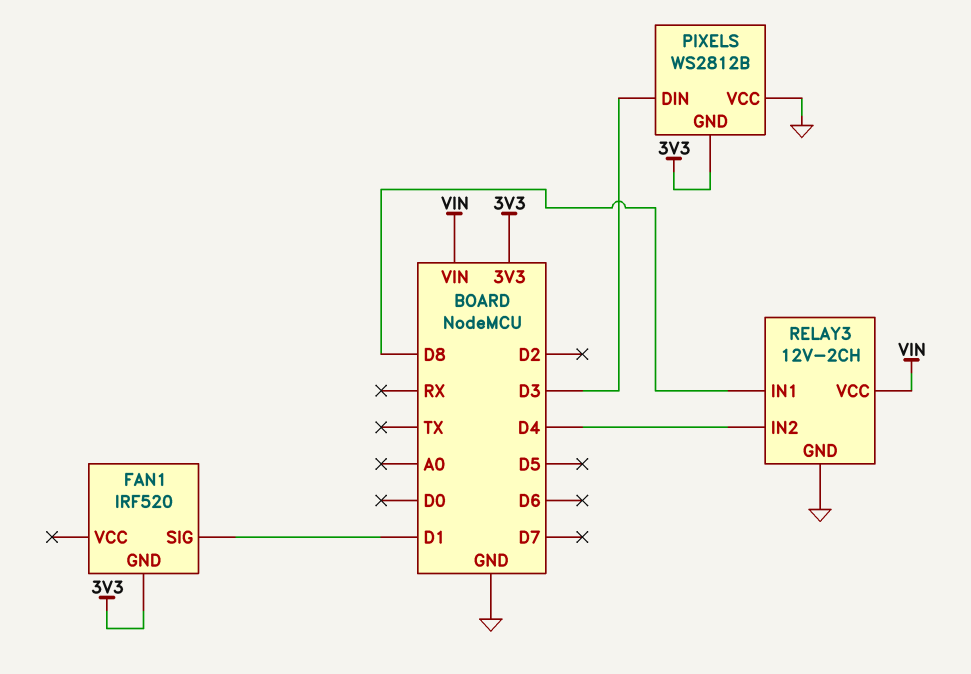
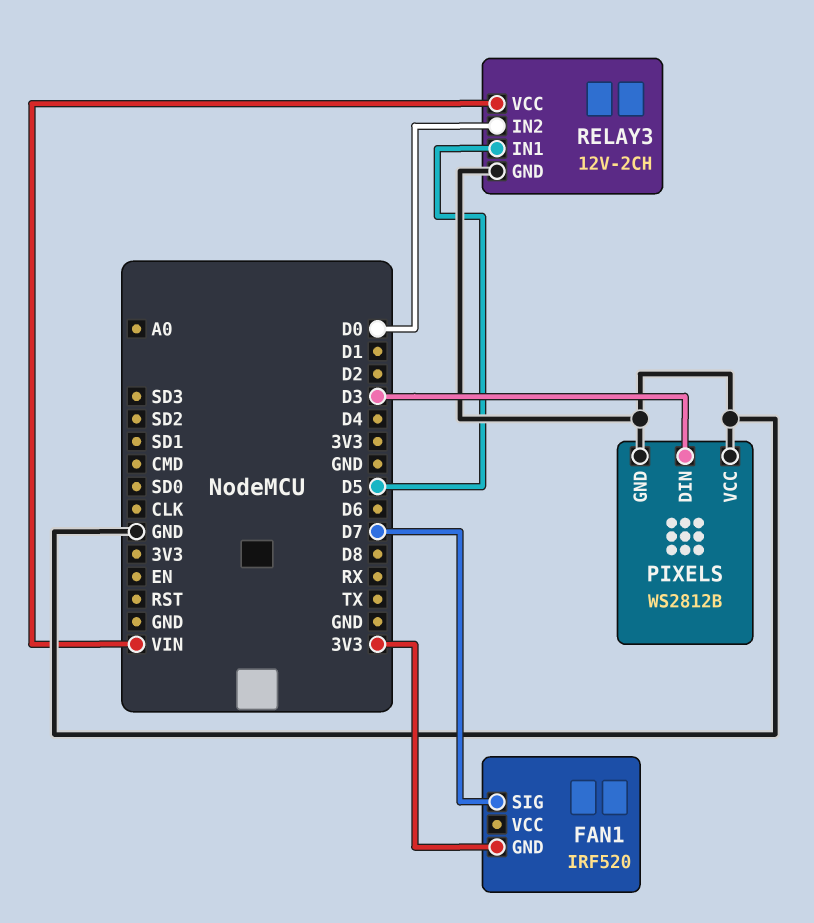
FAN1 pin SIG: D1 -> D7
PIXELS pin GND: 3V3 -> GND
RELAY3 pin IN1: D8 -> D5
RELAY3 pin IN2: D4 -> D0

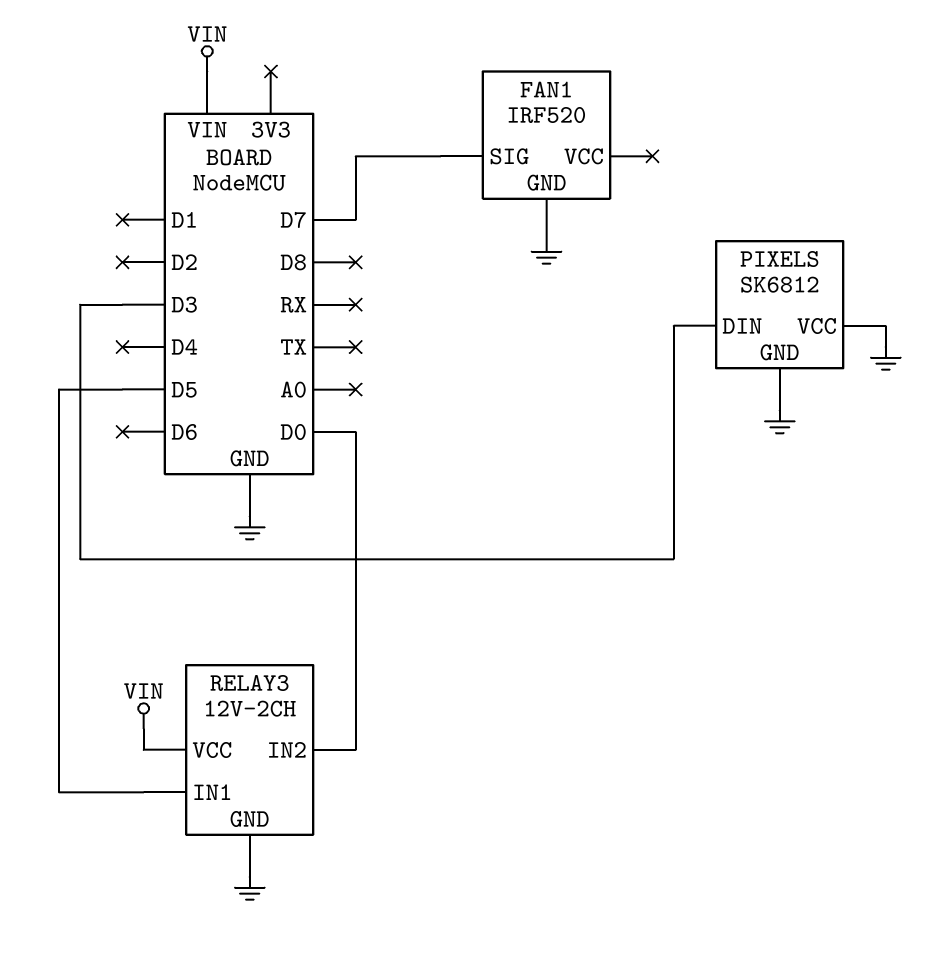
FAN1 pin GND: 3V3 -> GND
PIXELS: WS2812B -> SK6812

